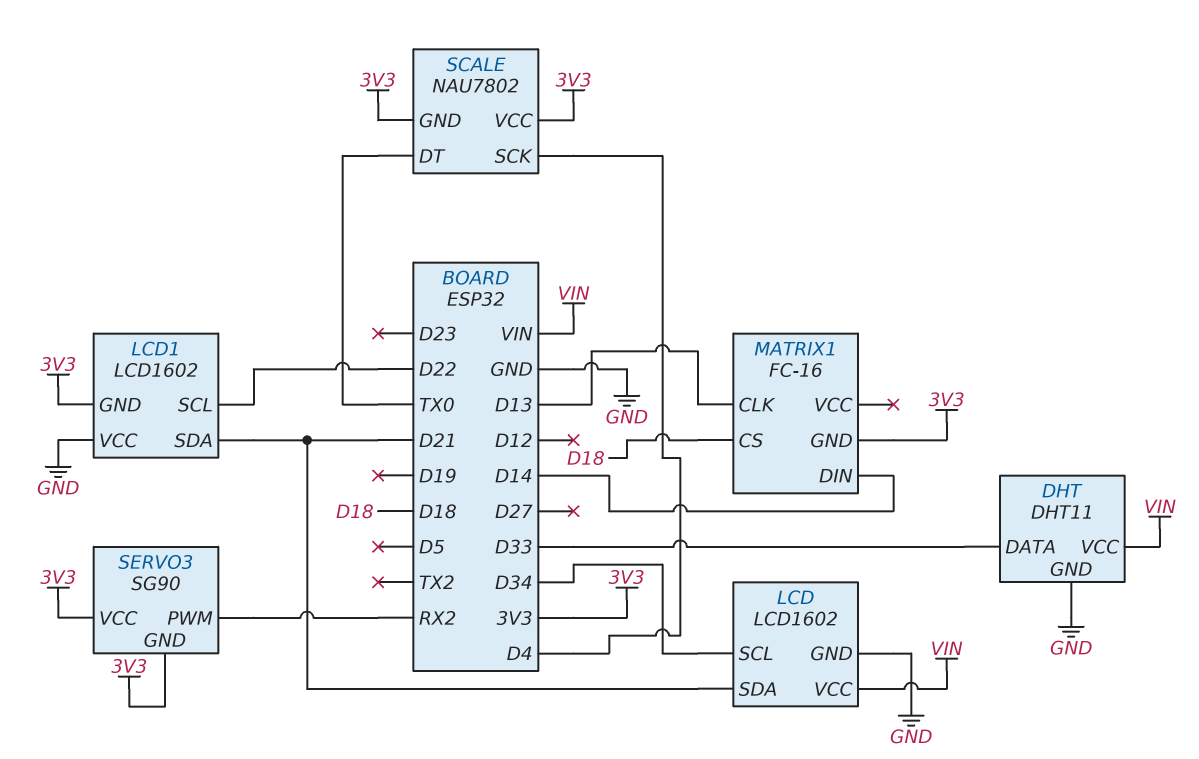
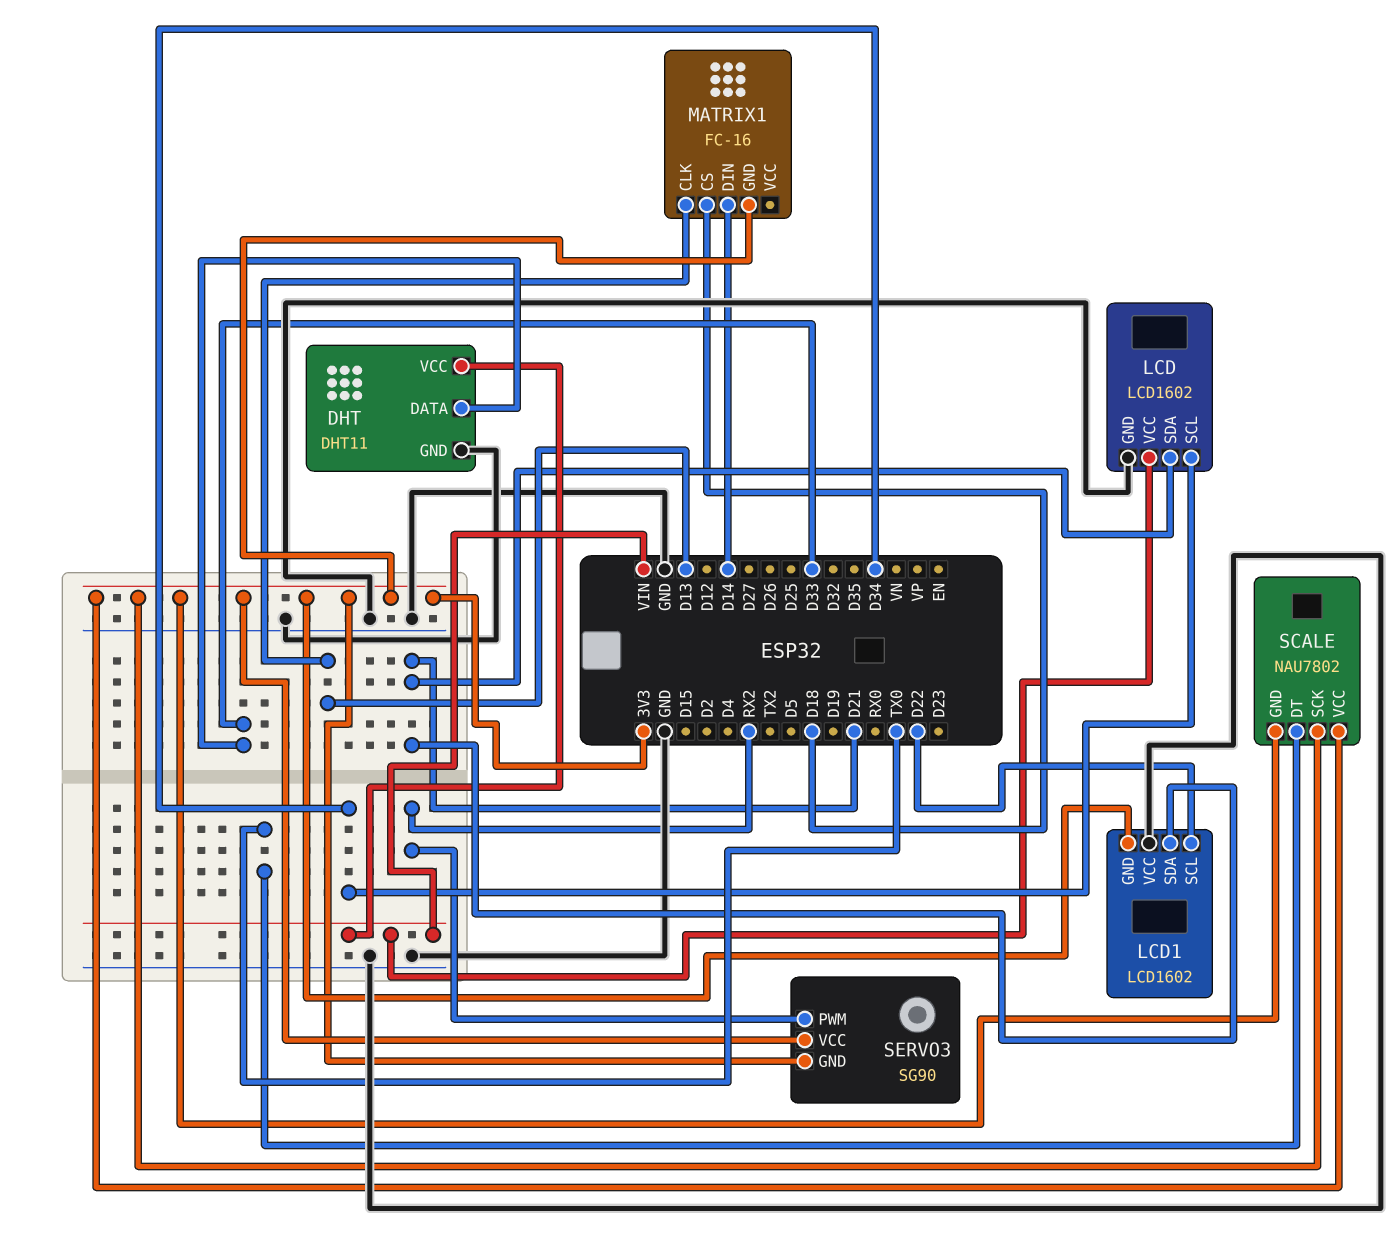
SCALE pin SCK: D4 -> 3V3

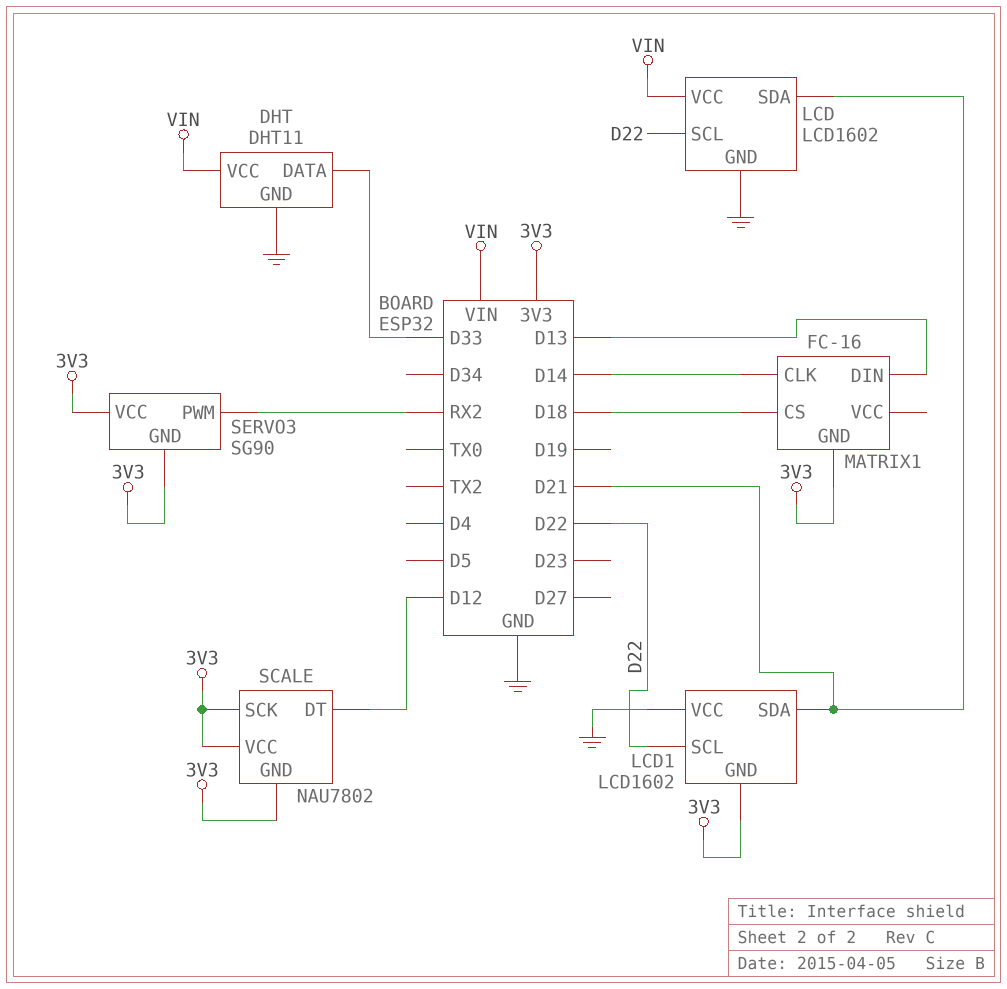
LCD pin SCL: D34 -> D22
MATRIX1 pin CLK: D13 -> D14
MATRIX1 pin DIN: D14 -> D13
SCALE pin DT: TX0 -> D12

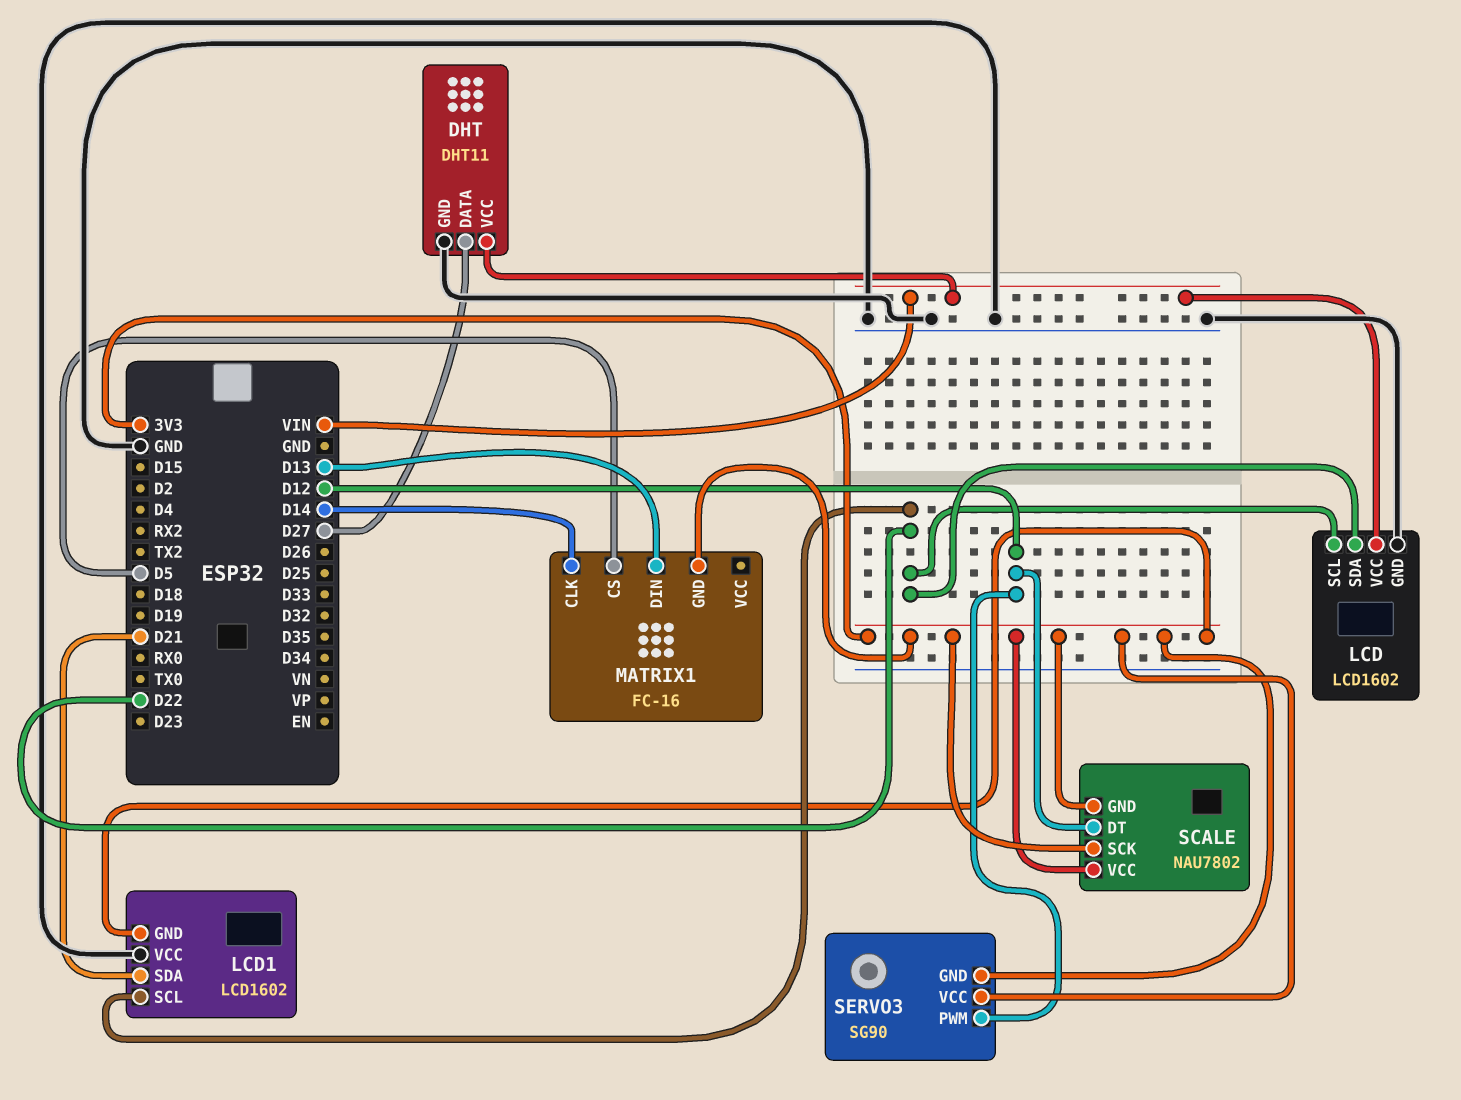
DHT pin DATA: D33 -> D27
LCD pin SDA: D21 -> D22
MATRIX1 pin CS: D18 -> D5
SERVO3 pin PWM: RX2 -> D12

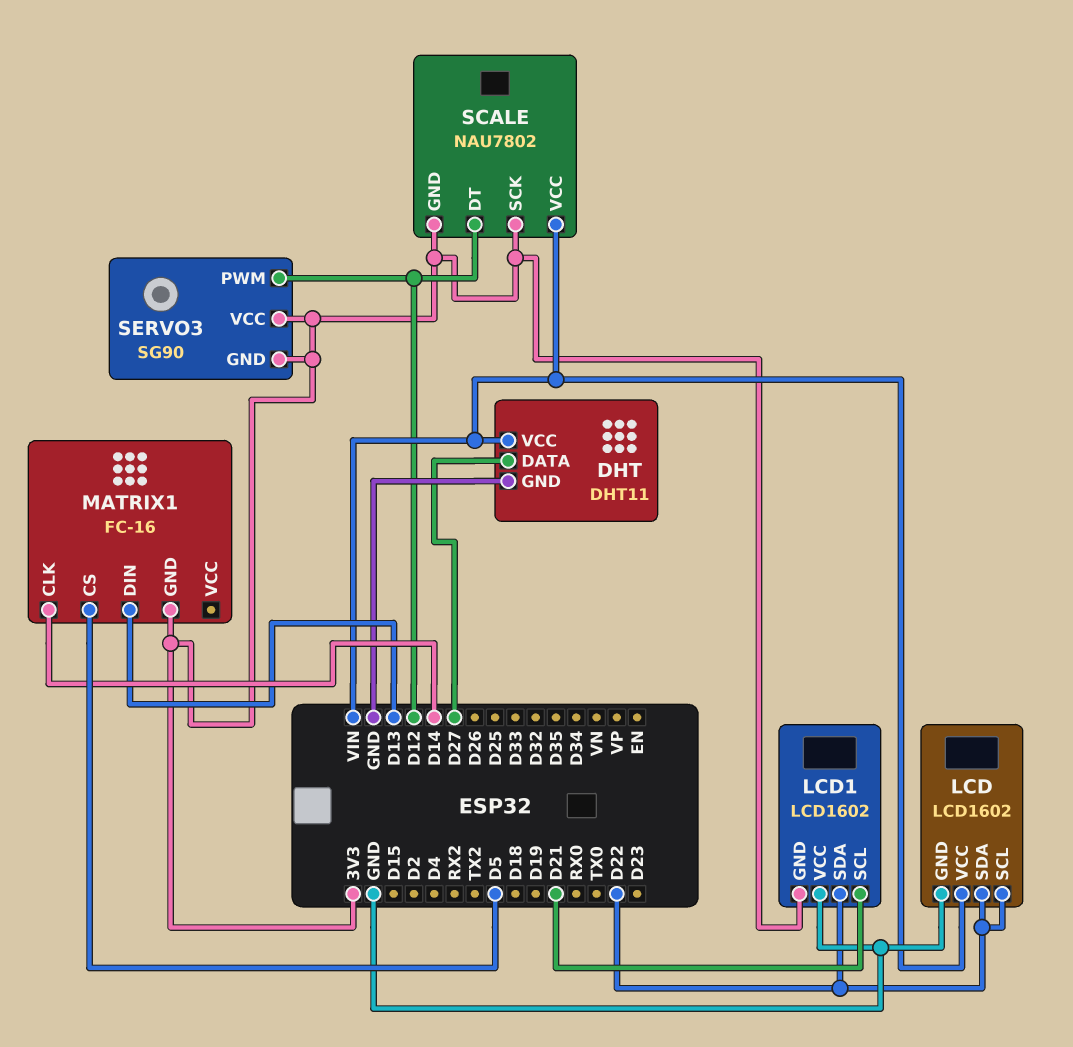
LCD1 pin SCL: D22 -> D21
LCD1 pin SDA: D21 -> D22
SCALE pin VCC: 3V3 -> VIN

